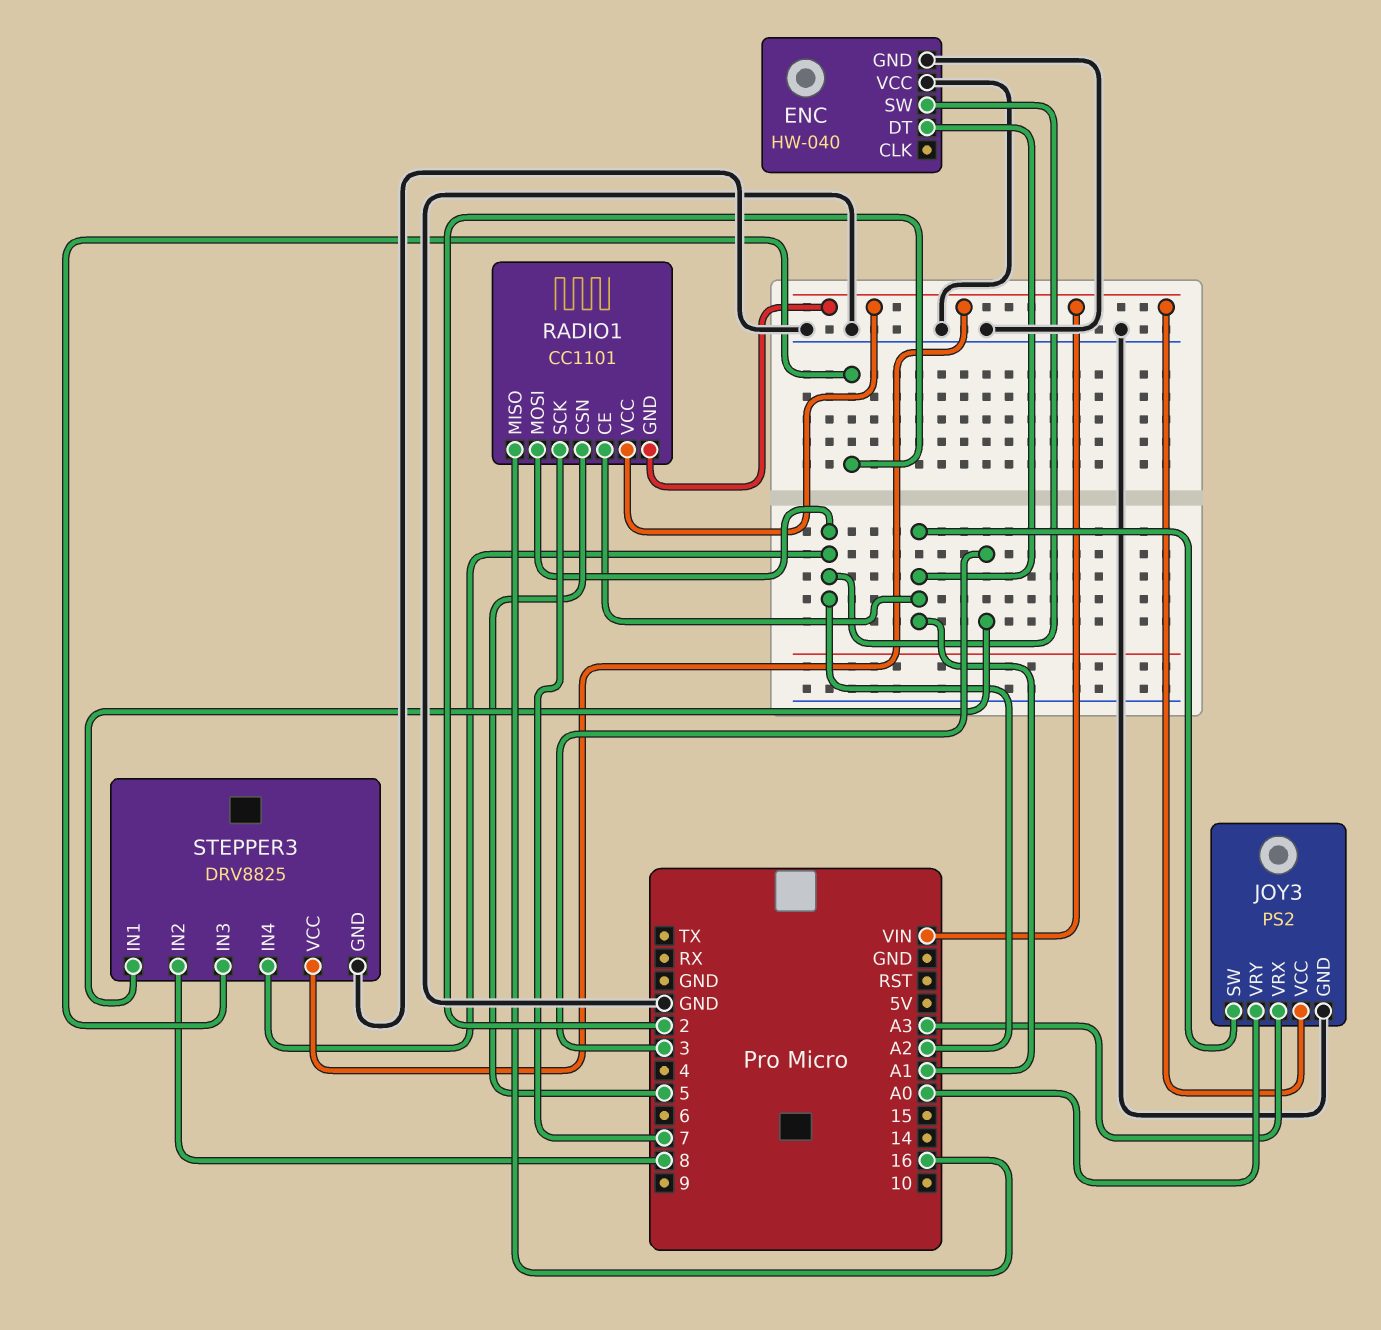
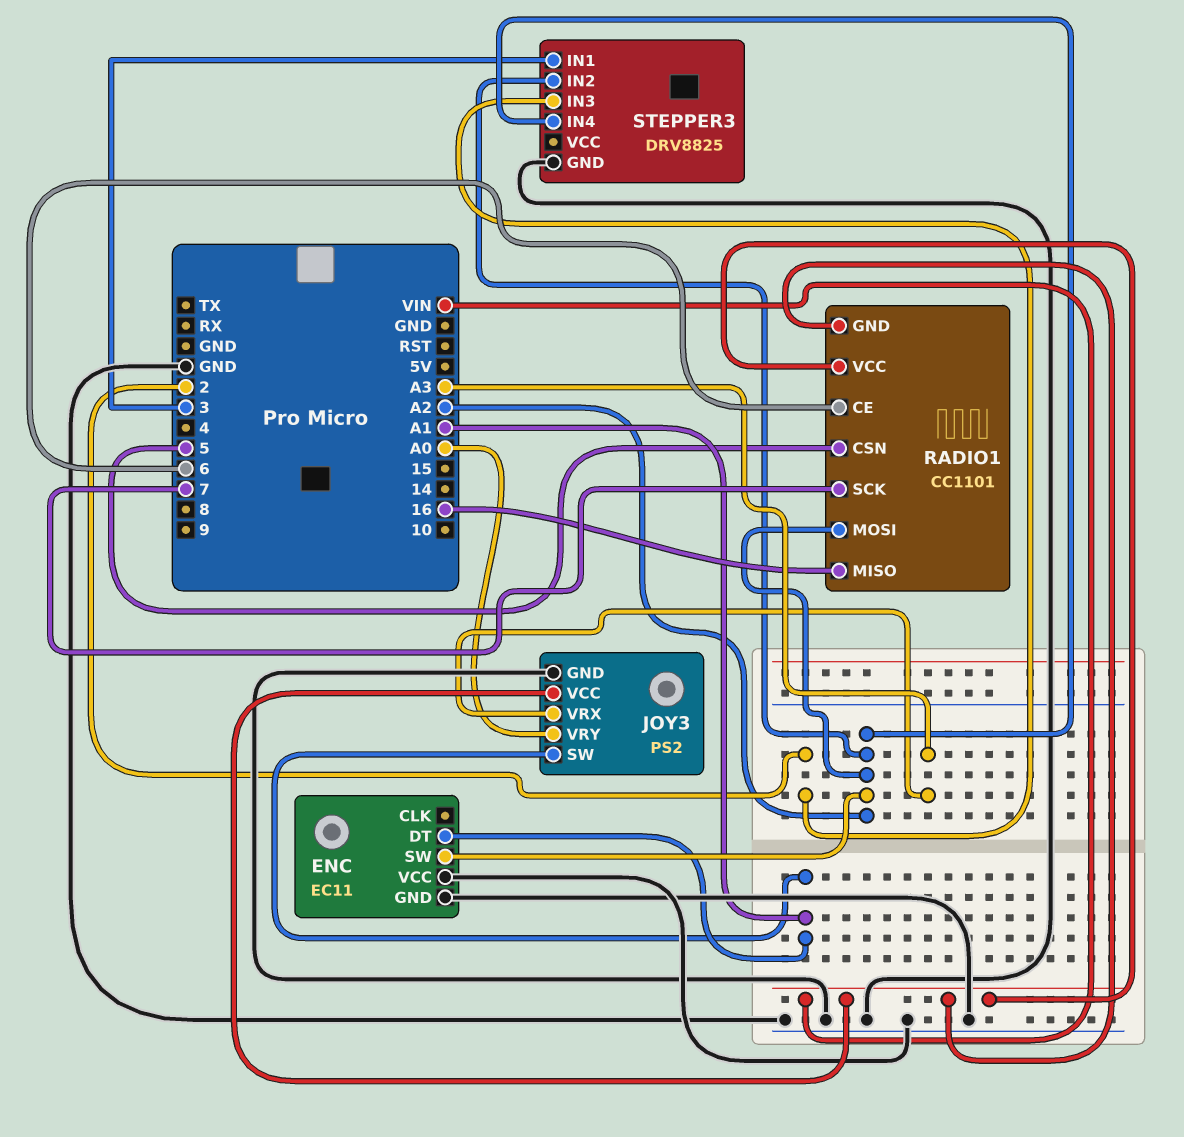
ENC: HW-040 -> EC11
RADIO1 pin CE: A1 -> 6
STEPPER3 pin IN2: 8 -> A2
STEPPER3 pin VCC: VIN -> none

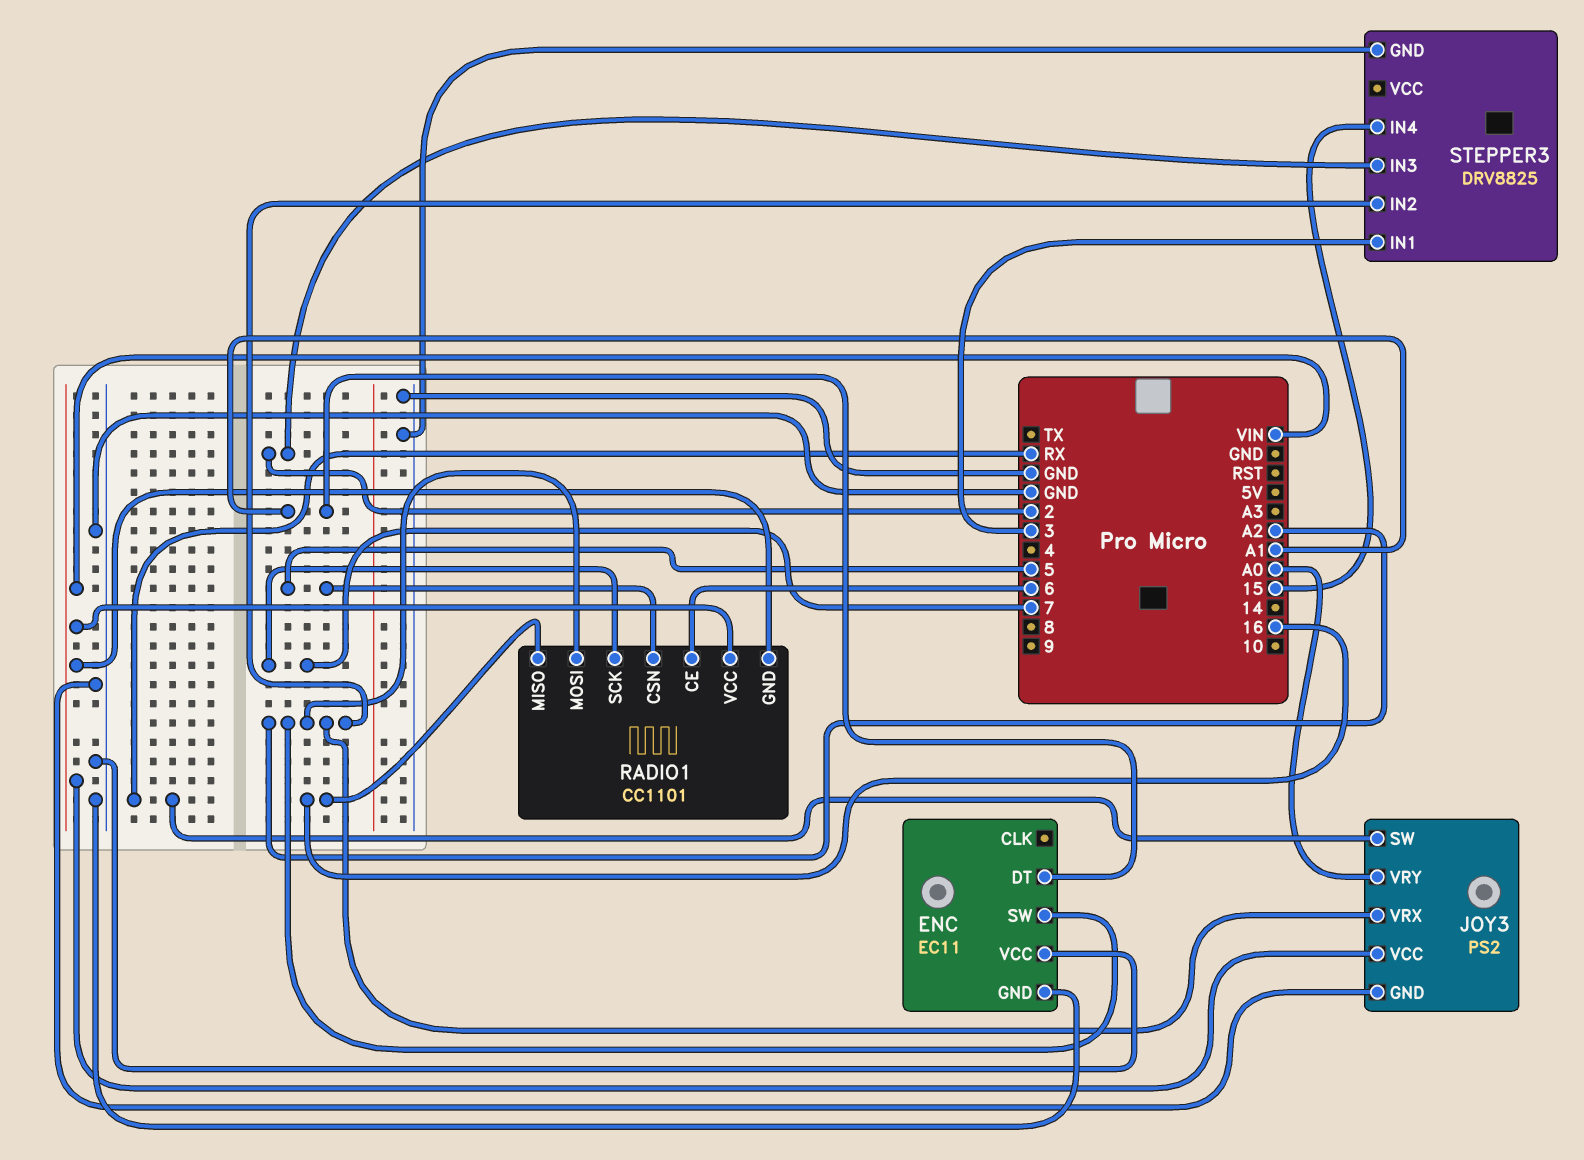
JOY3 pin SW: A1 -> RX
JOY3 pin VRX: A3 -> A2
STEPPER3 pin IN4: A2 -> 15

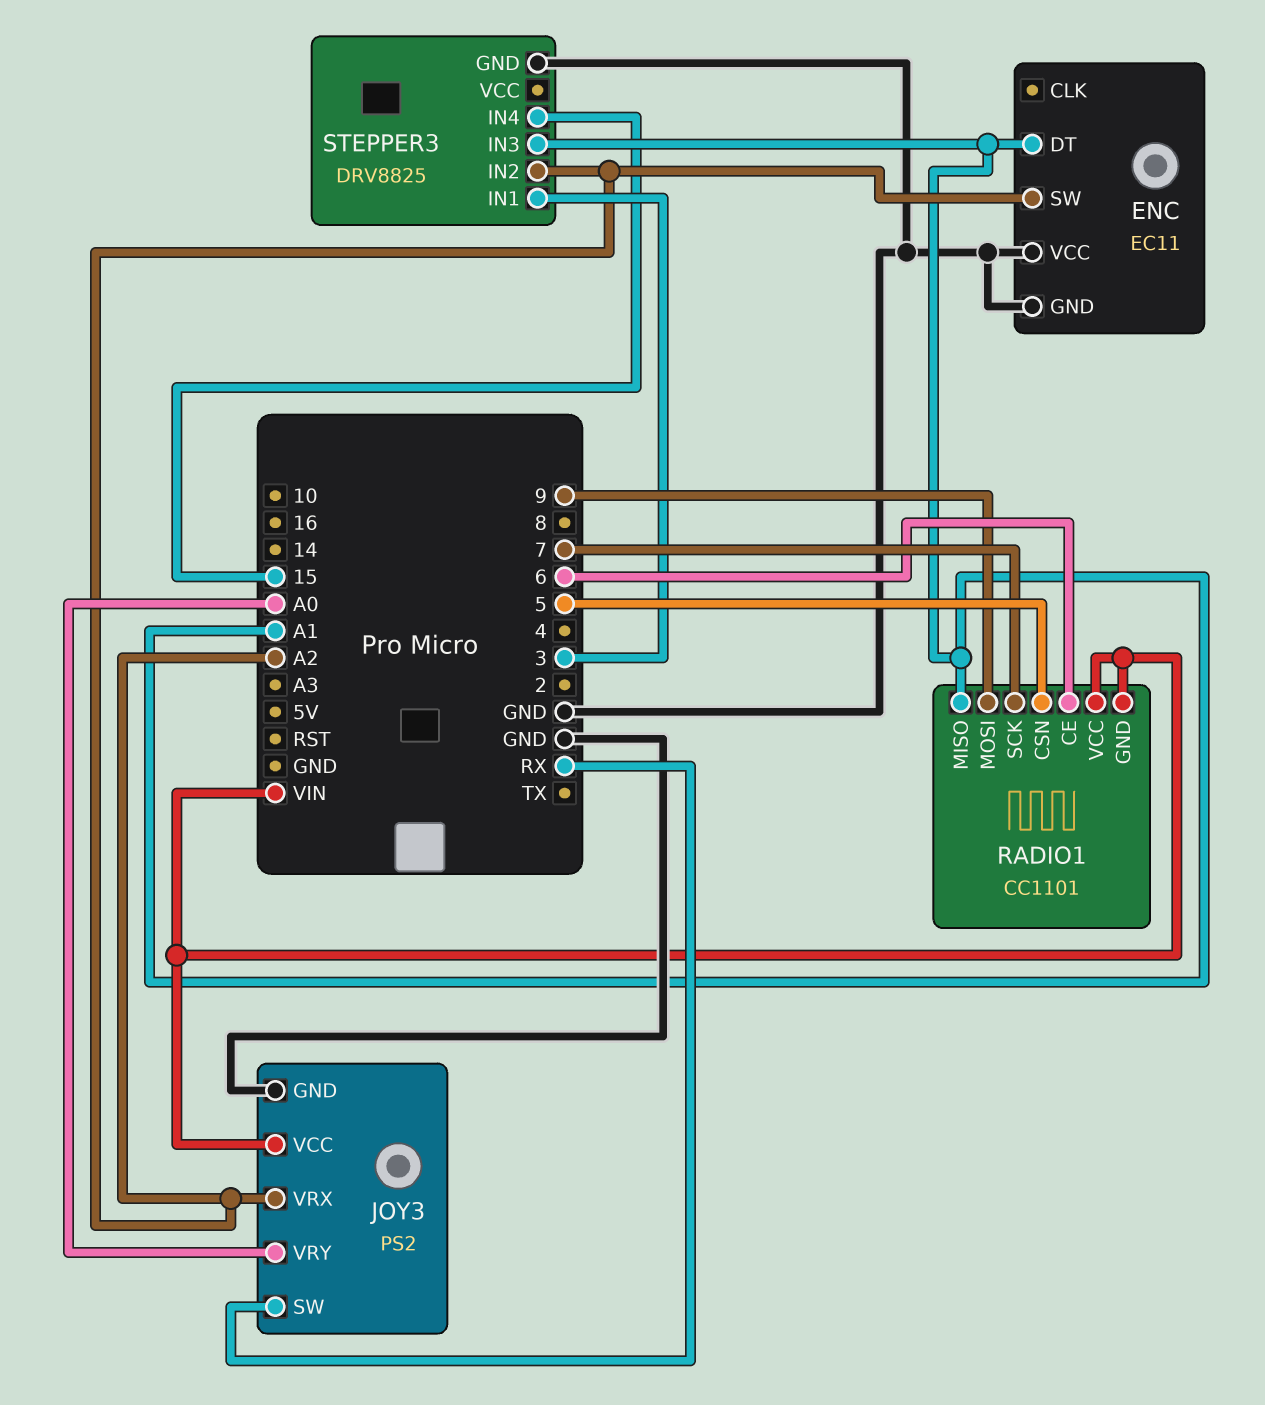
RADIO1 pin MISO: 16 -> A1
RADIO1 pin MOSI: A2 -> 9
STEPPER3 pin IN3: 2 -> A1

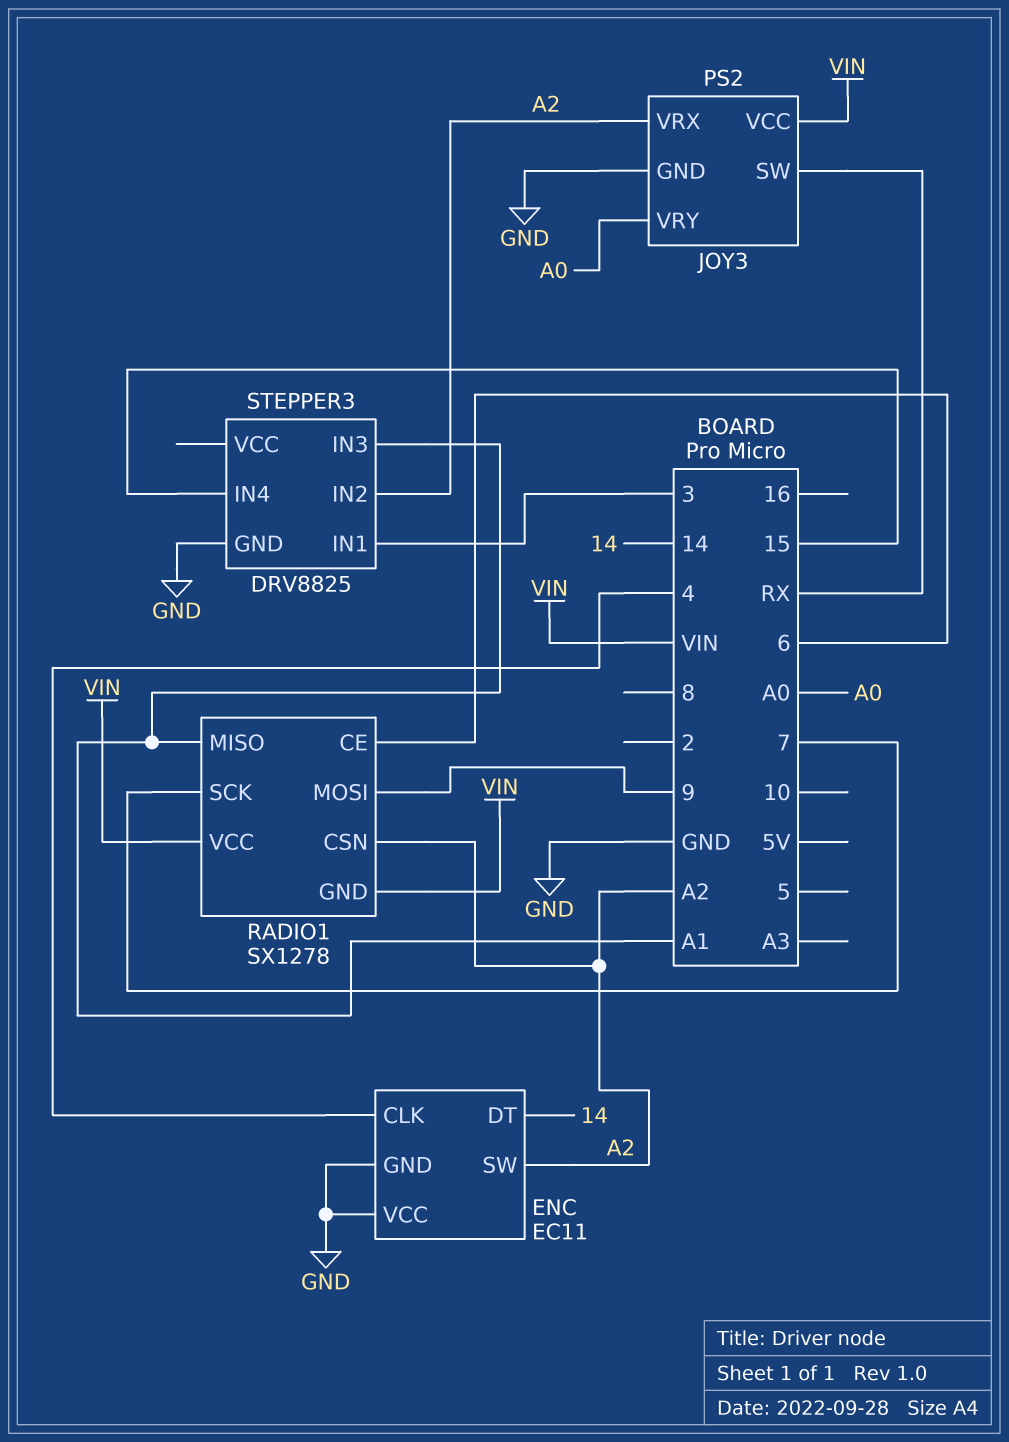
ENC pin CLK: none -> 4
ENC pin DT: A1 -> 14
RADIO1: CC1101 -> SX1278
RADIO1 pin CSN: 5 -> A2

